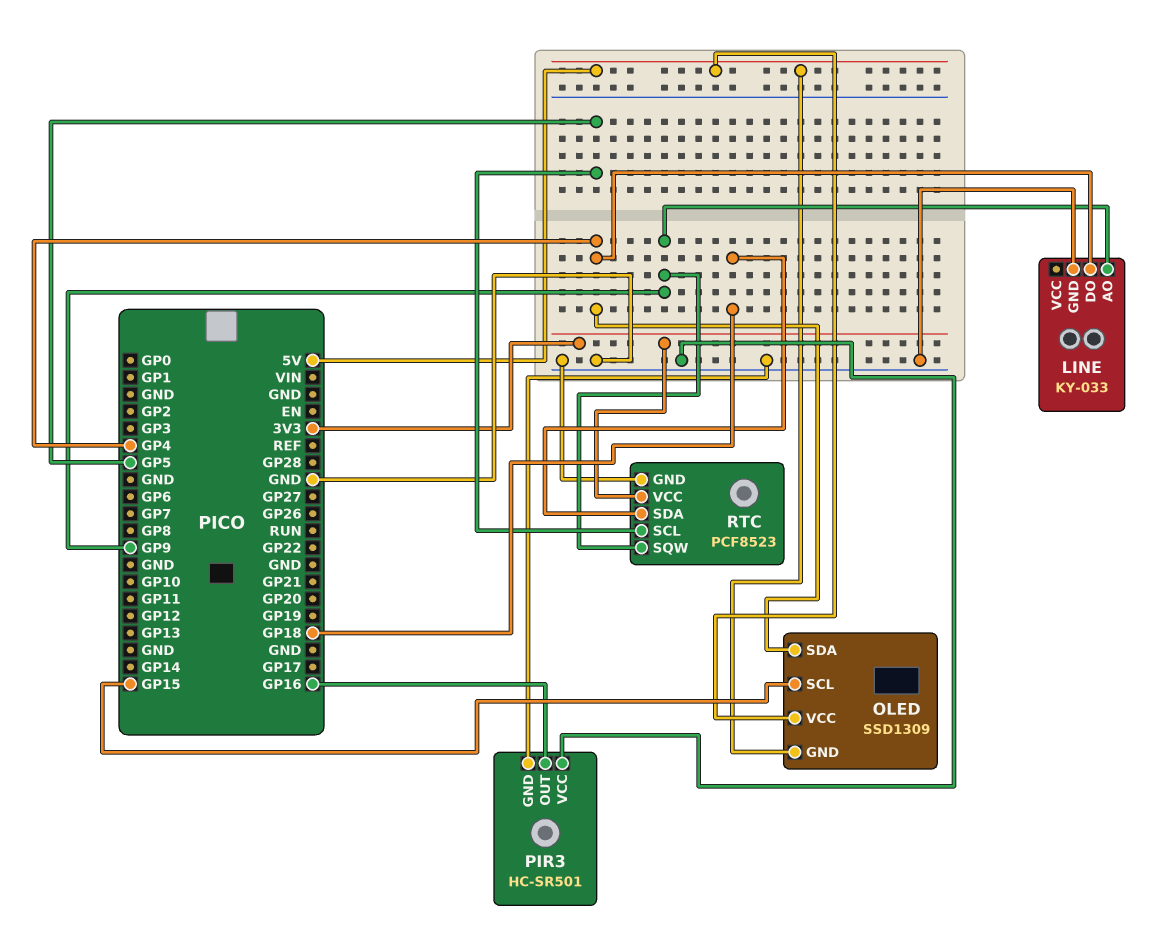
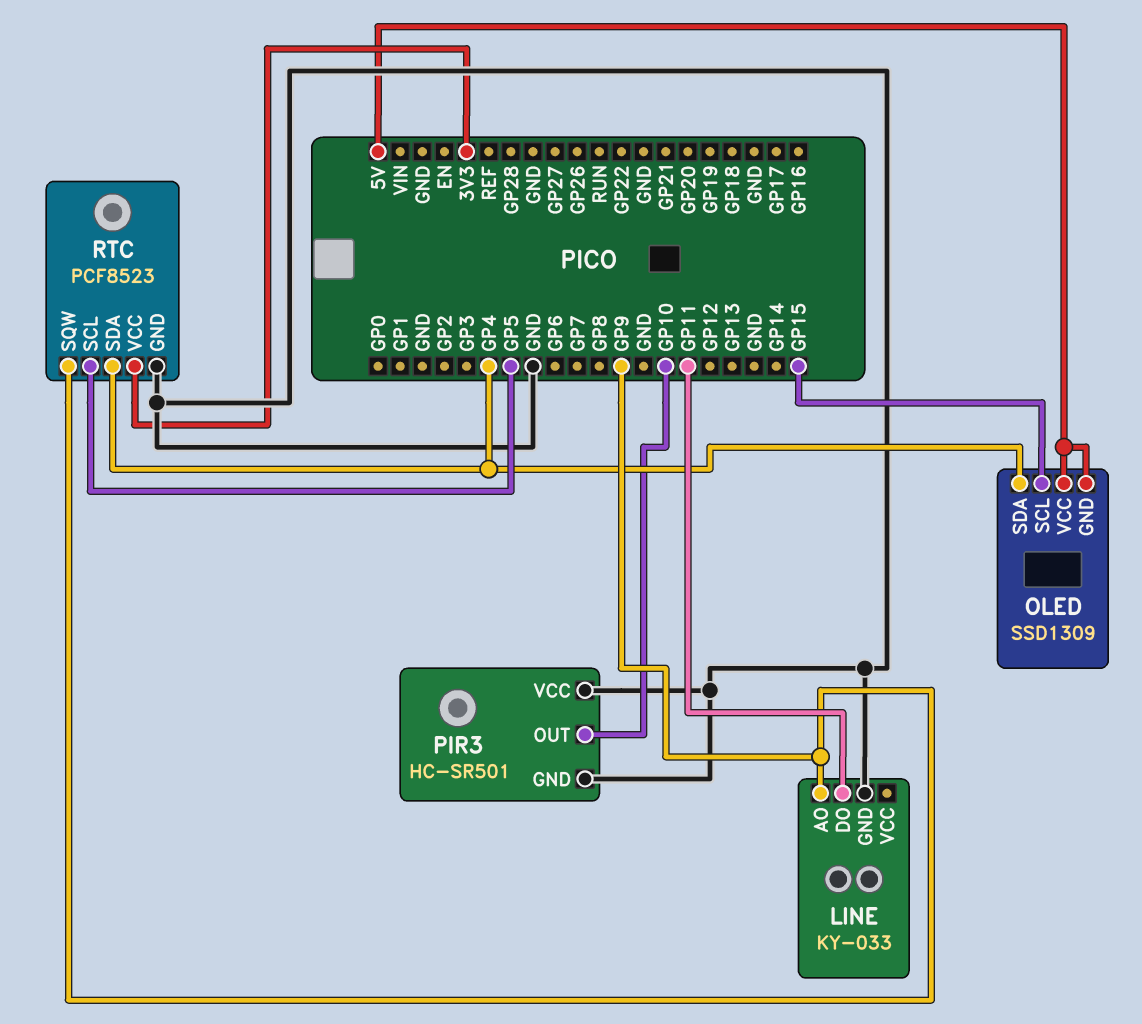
LINE pin DO: GP4 -> GP11
PIR3 pin OUT: GP16 -> GP10
RTC pin SDA: GP18 -> GP4

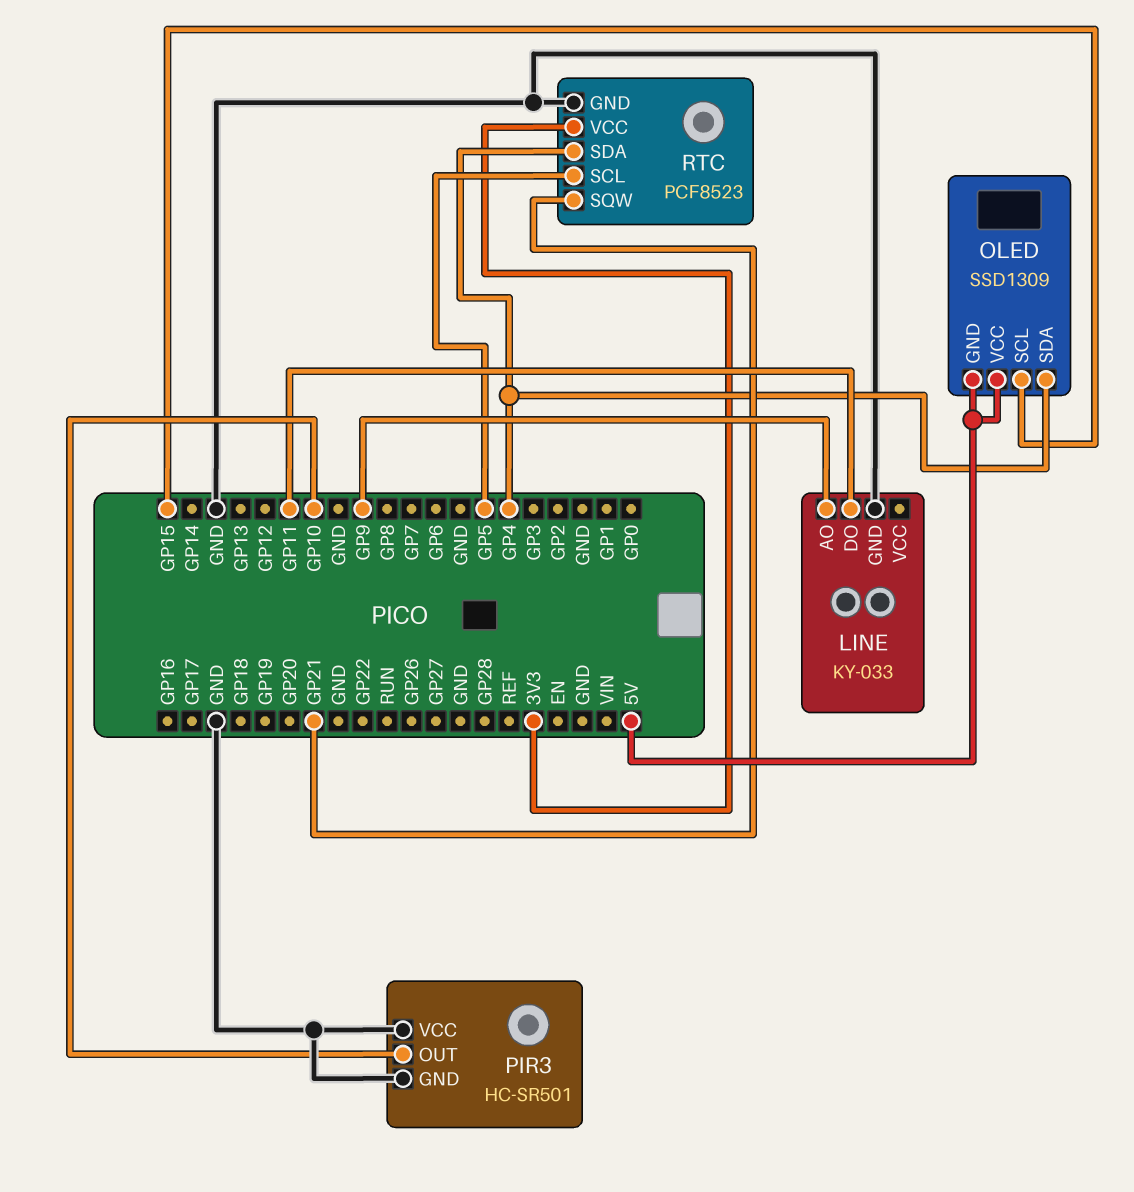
RTC pin SQW: GP9 -> GP21

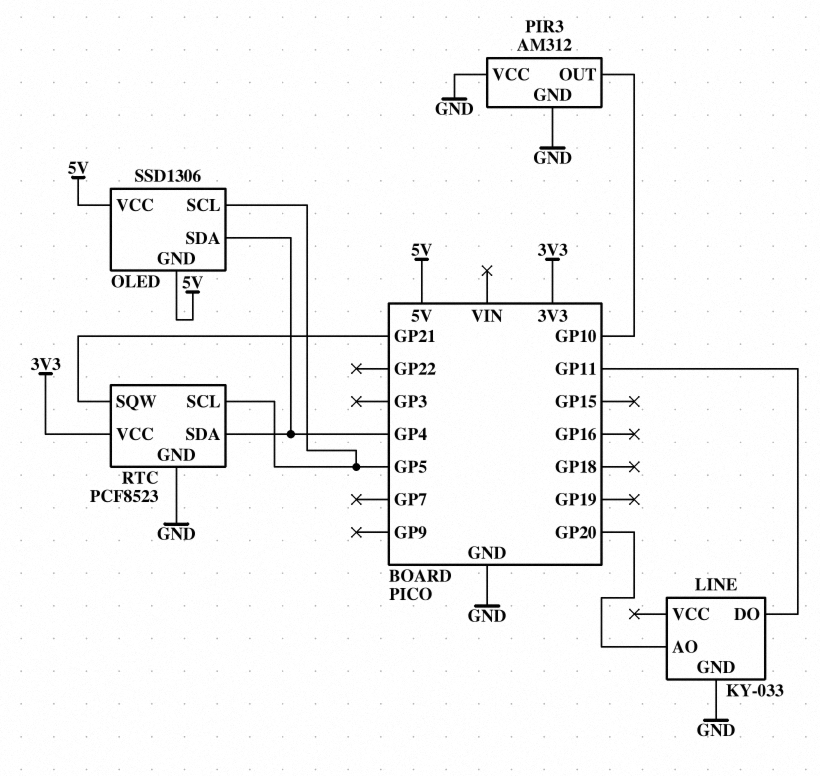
LINE pin AO: GP9 -> GP20
OLED: SSD1309 -> SSD1306
OLED pin SCL: GP15 -> GP5
PIR3: HC-SR501 -> AM312

